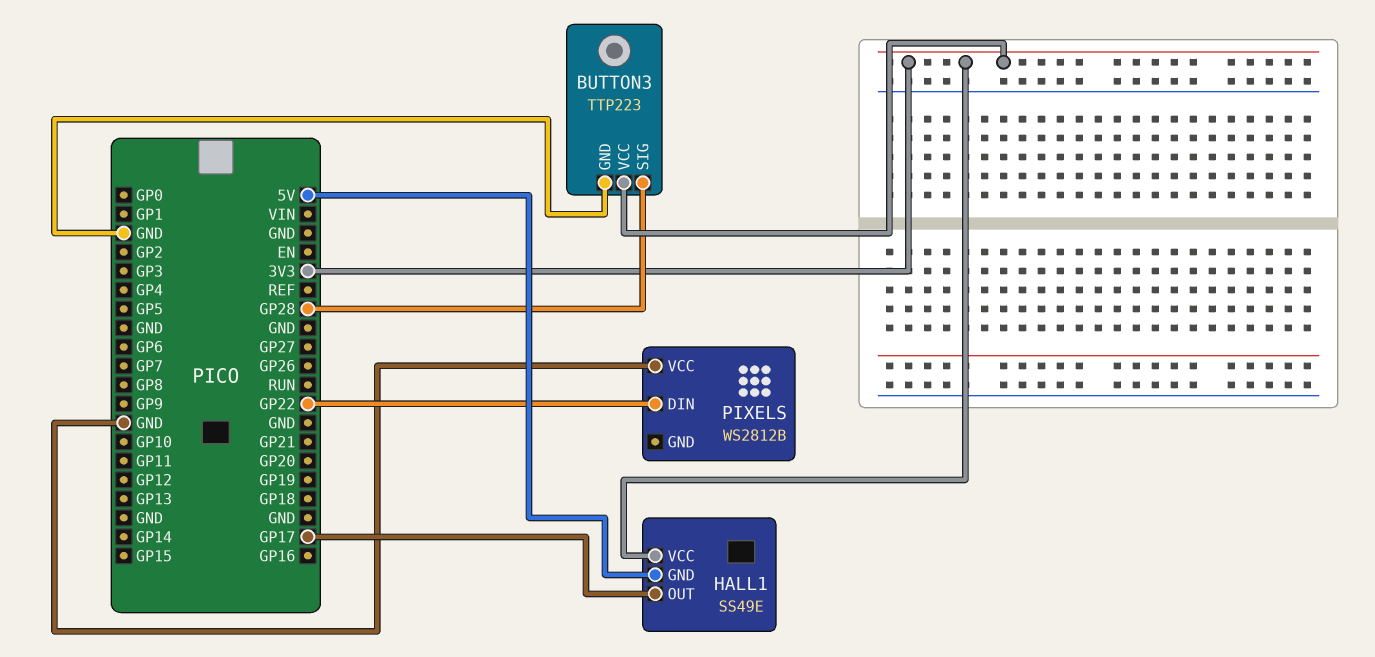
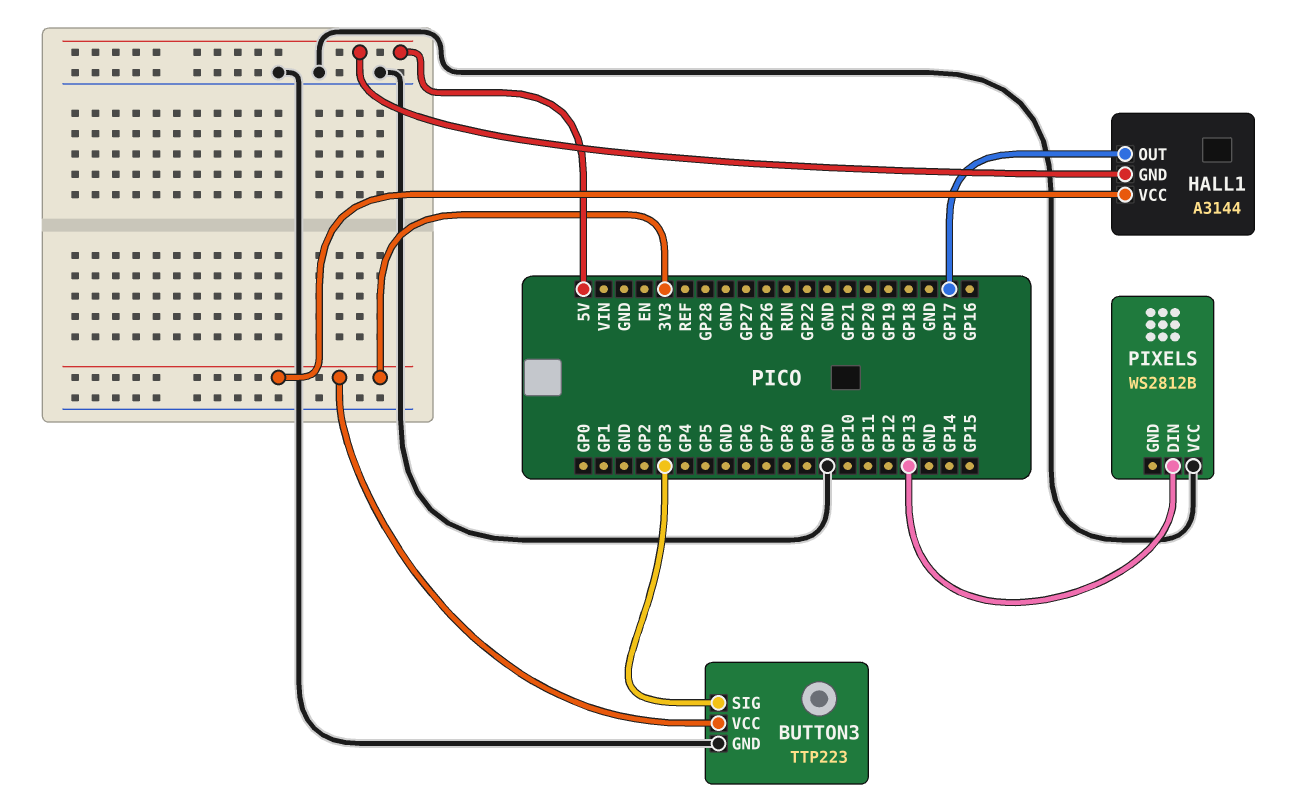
BUTTON3 pin SIG: GP28 -> GP3
HALL1: SS49E -> A3144
PIXELS pin DIN: GP22 -> GP13

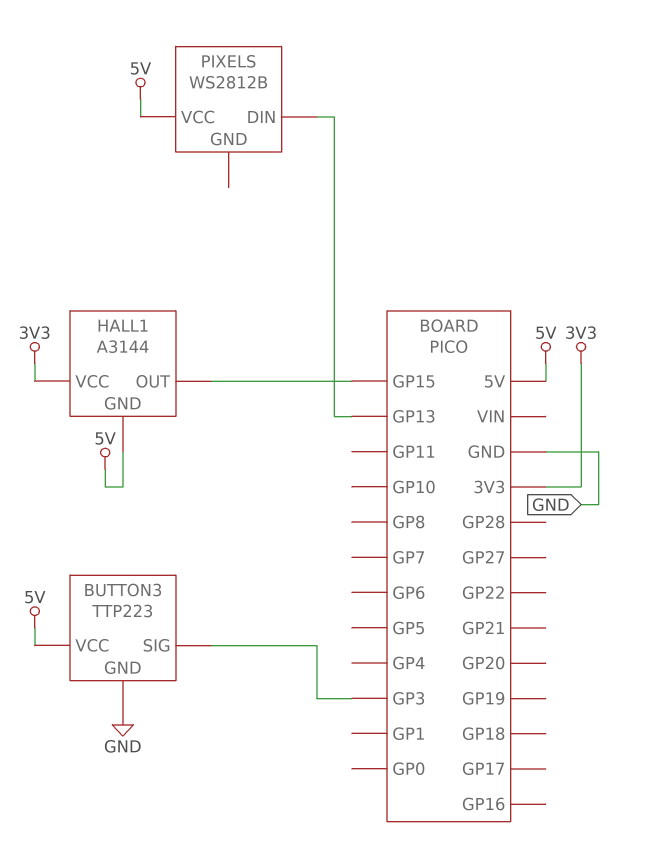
BUTTON3 pin VCC: 3V3 -> 5V
HALL1 pin OUT: GP17 -> GP15
PIXELS pin VCC: GND -> 5V

